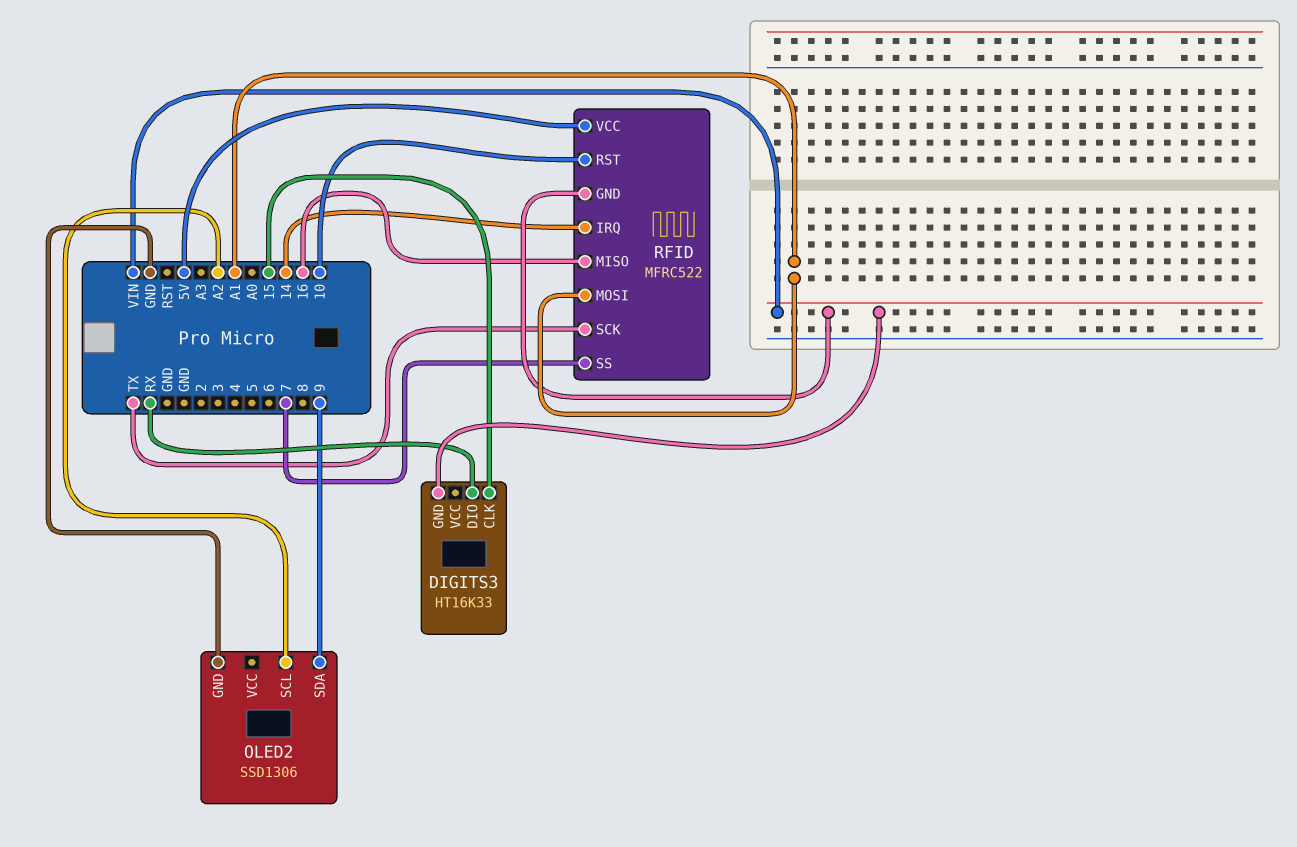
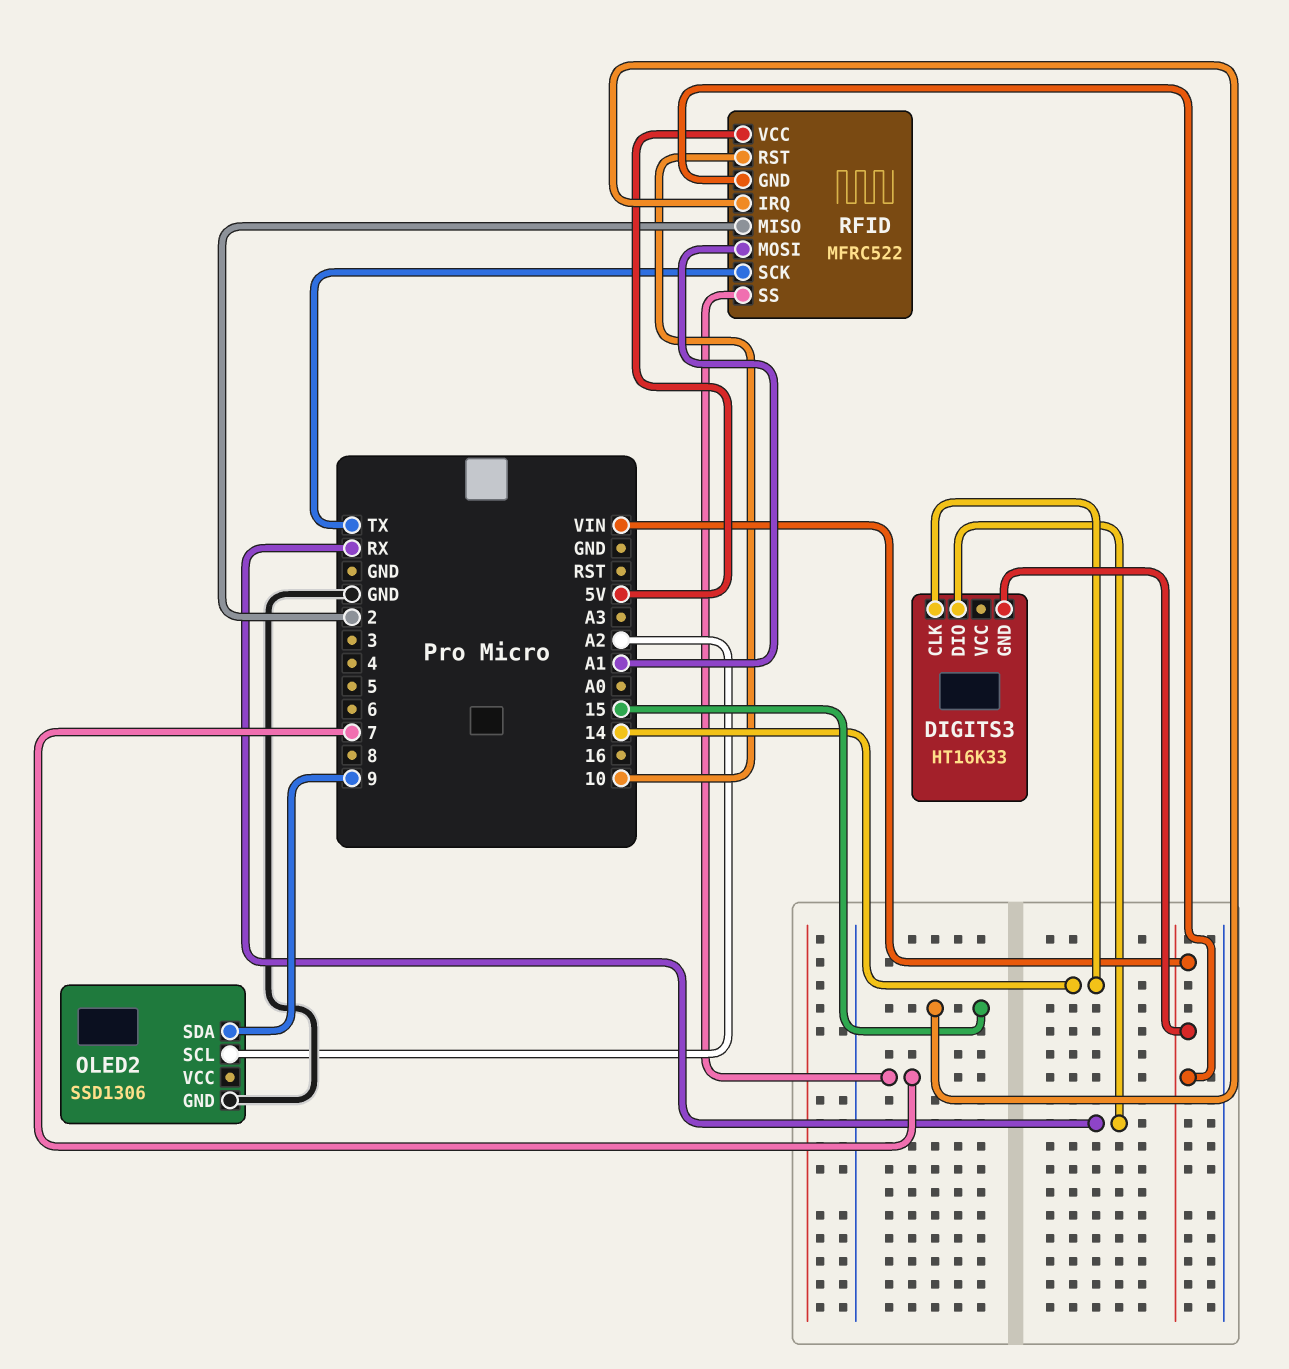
DIGITS3 pin CLK: 15 -> 14
RFID pin IRQ: 14 -> 15
RFID pin MISO: 16 -> 2

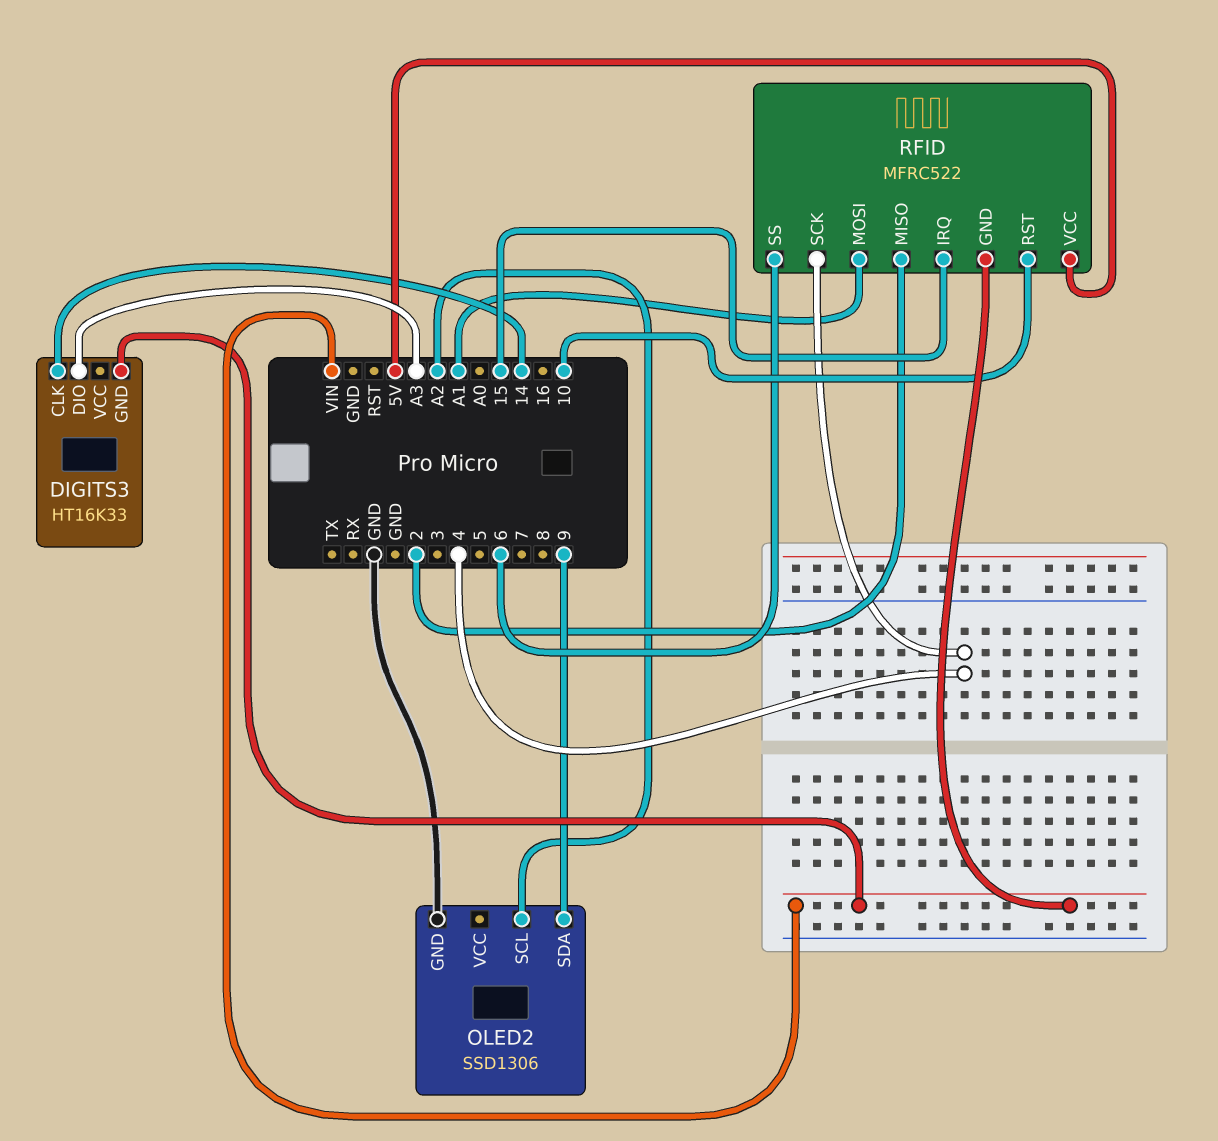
DIGITS3 pin DIO: RX -> A3
RFID pin SCK: TX -> 4
RFID pin SS: 7 -> 6

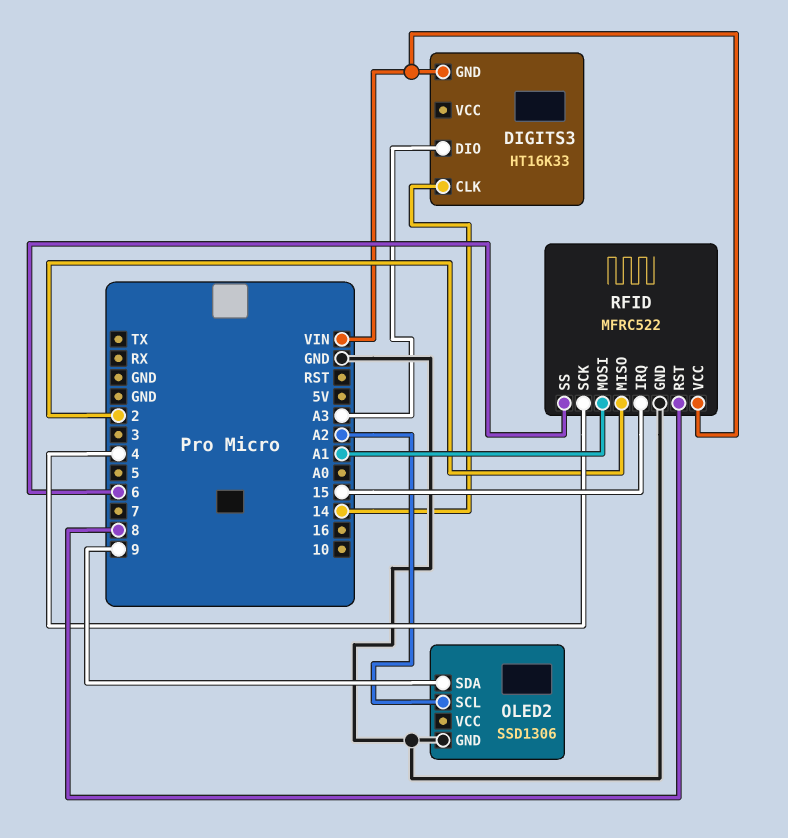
RFID pin GND: VIN -> GND
RFID pin RST: 10 -> 8
RFID pin VCC: 5V -> VIN

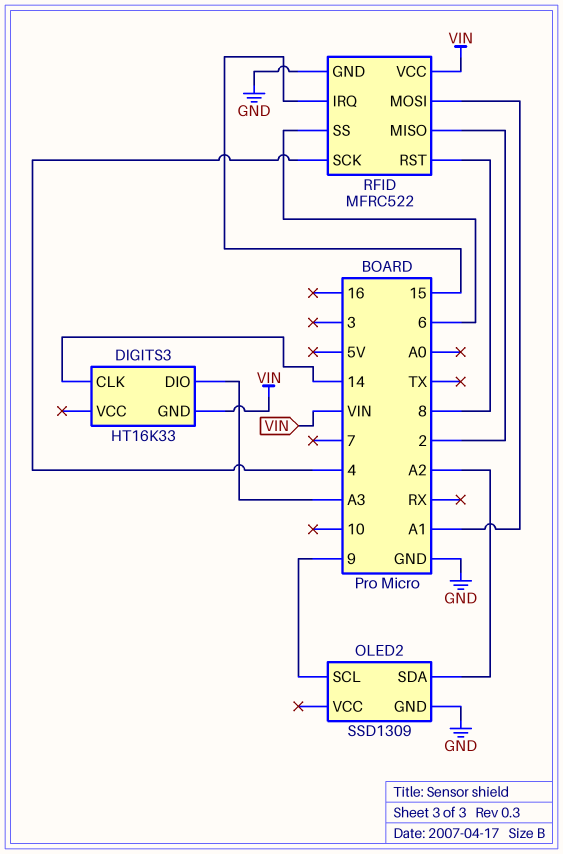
OLED2: SSD1306 -> SSD1309
OLED2 pin SCL: A2 -> 9
OLED2 pin SDA: 9 -> A2

